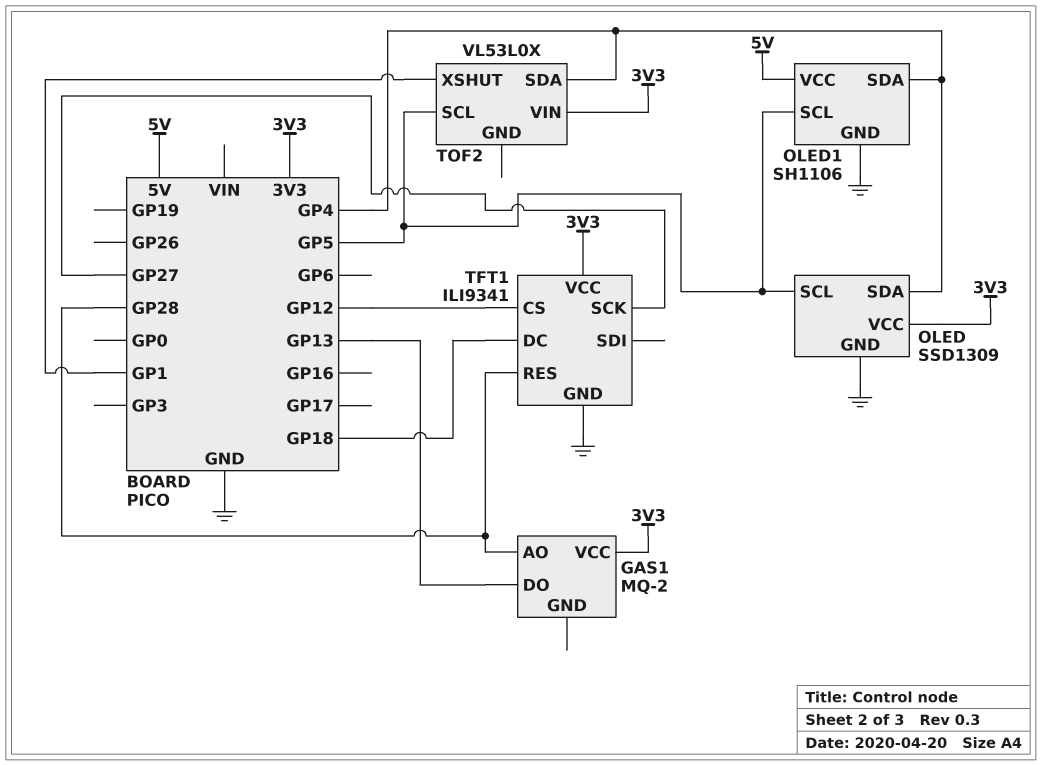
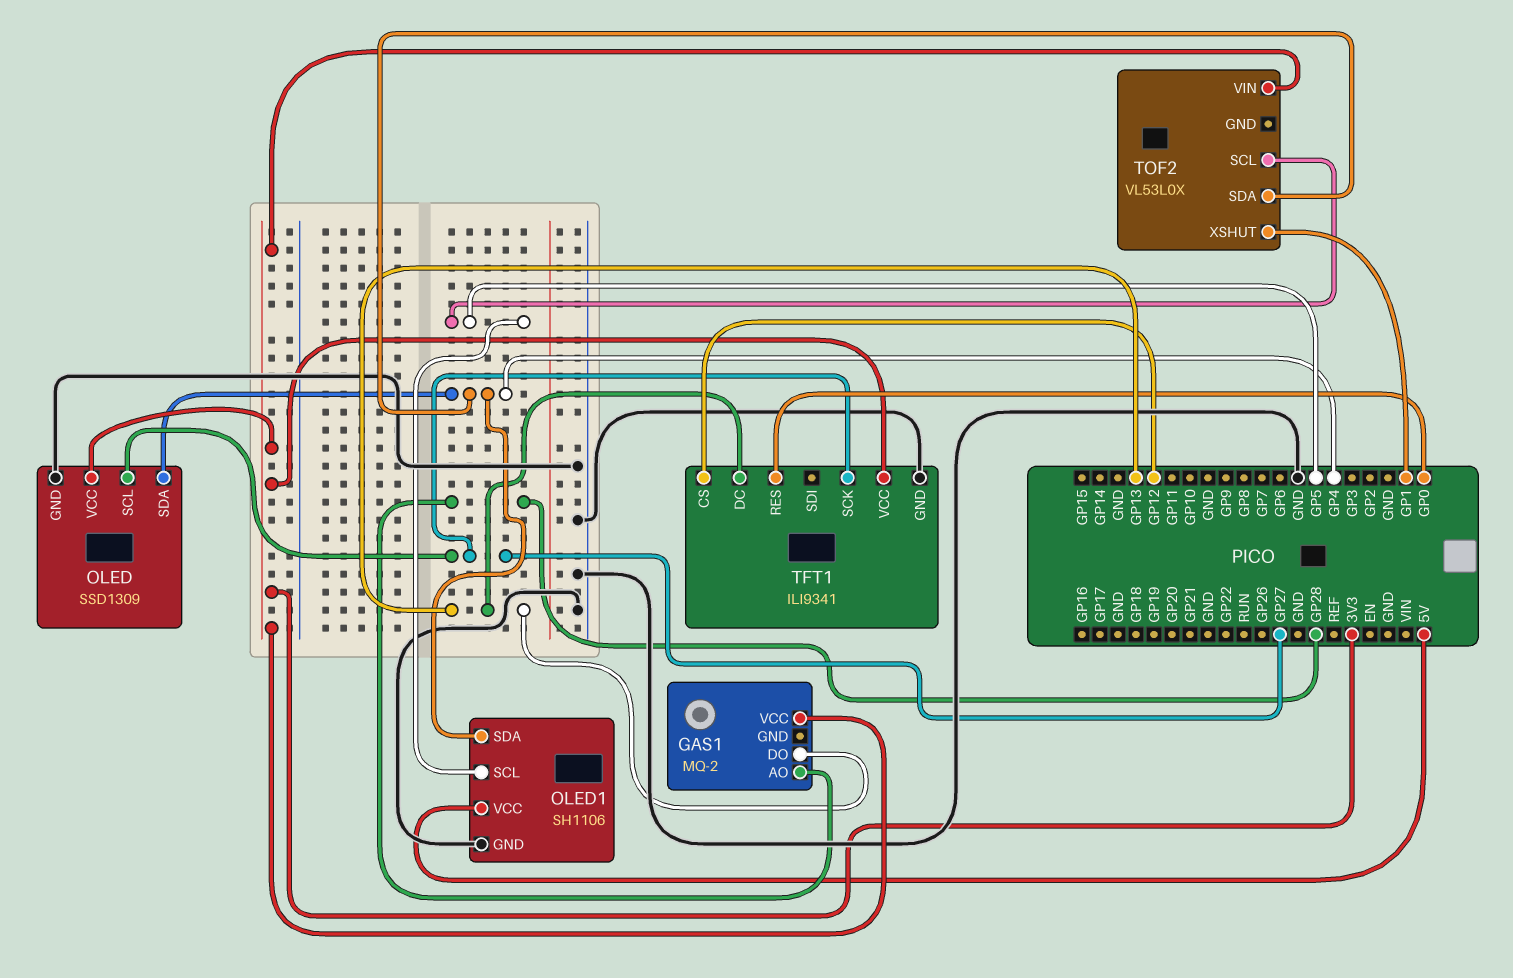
OLED pin SCL: GP5 -> GP27
TFT1 pin DC: GP18 -> GP13
TFT1 pin RES: GP28 -> GP0

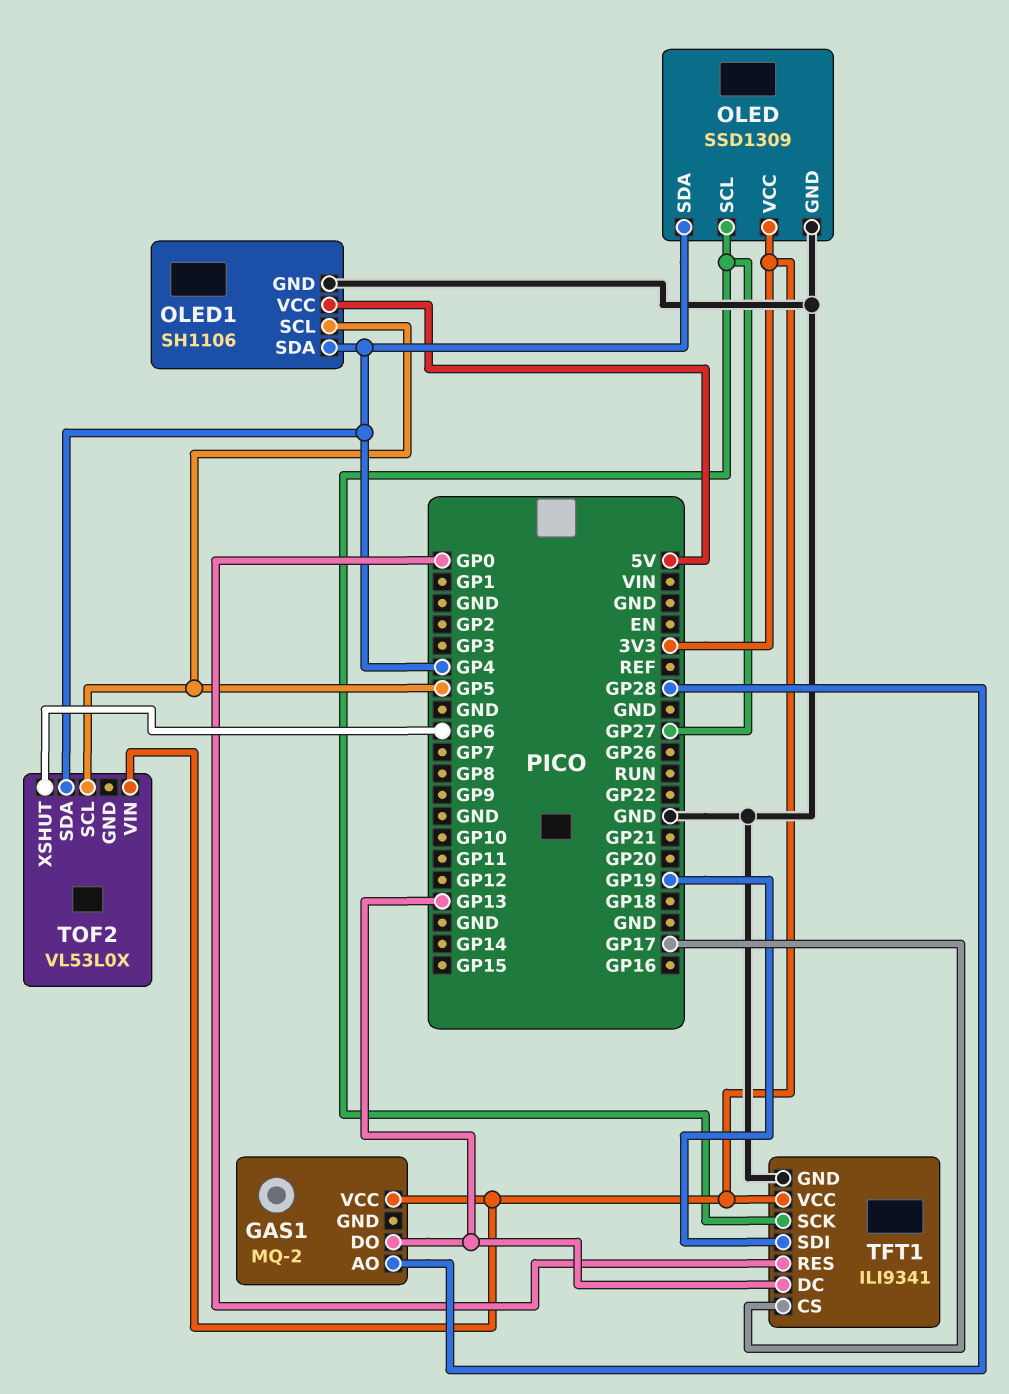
TFT1 pin CS: GP12 -> GP17
TFT1 pin SDI: none -> GP19
TOF2 pin XSHUT: GP1 -> GP6

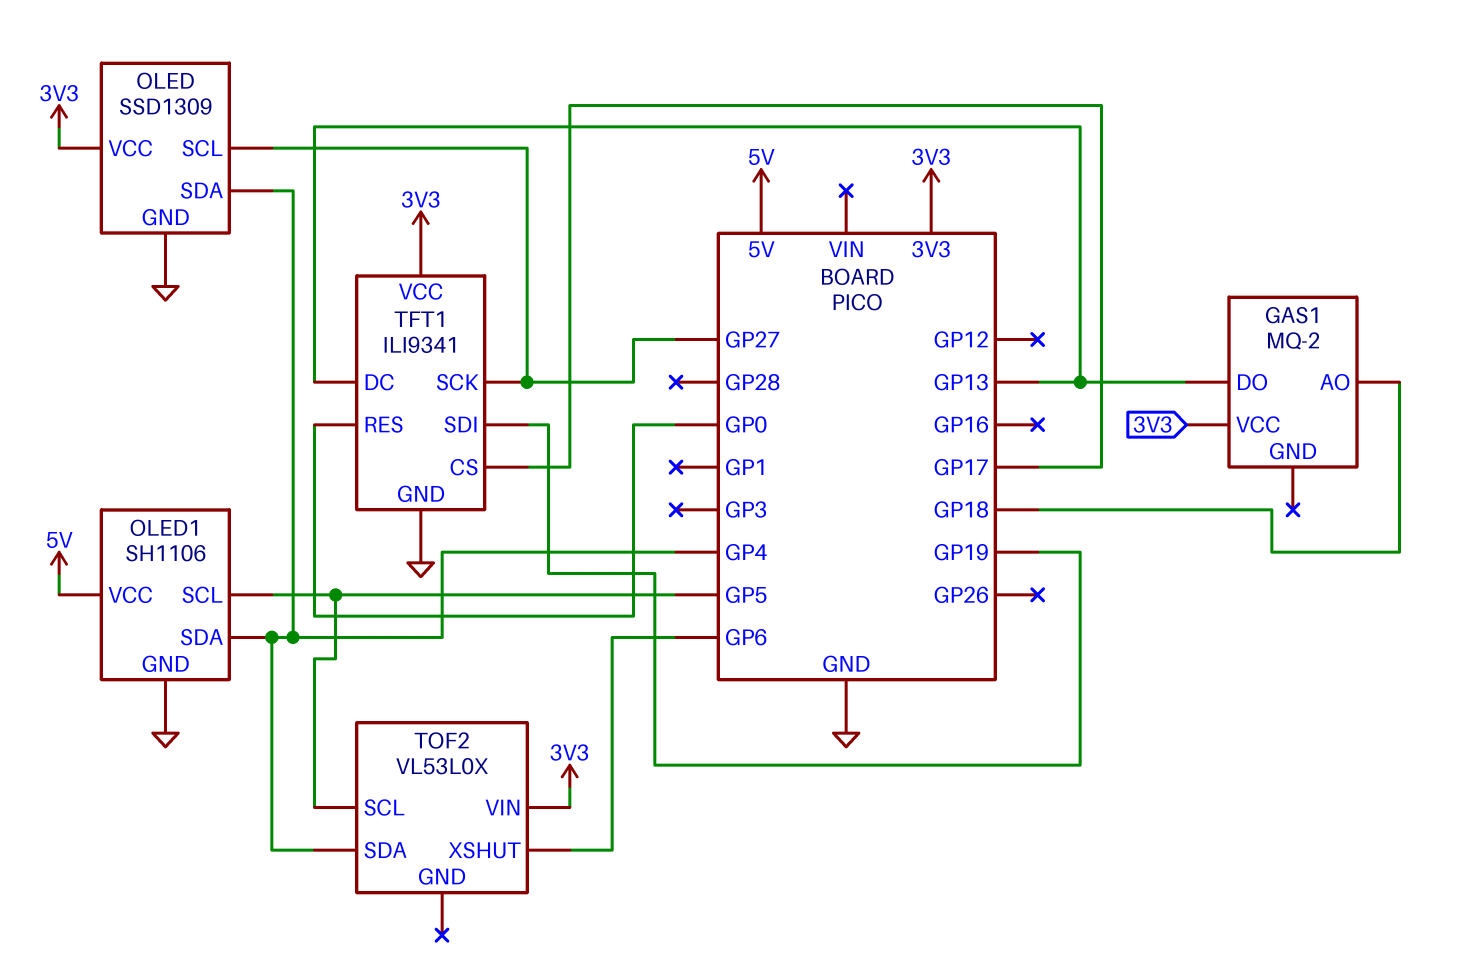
GAS1 pin AO: GP28 -> GP18

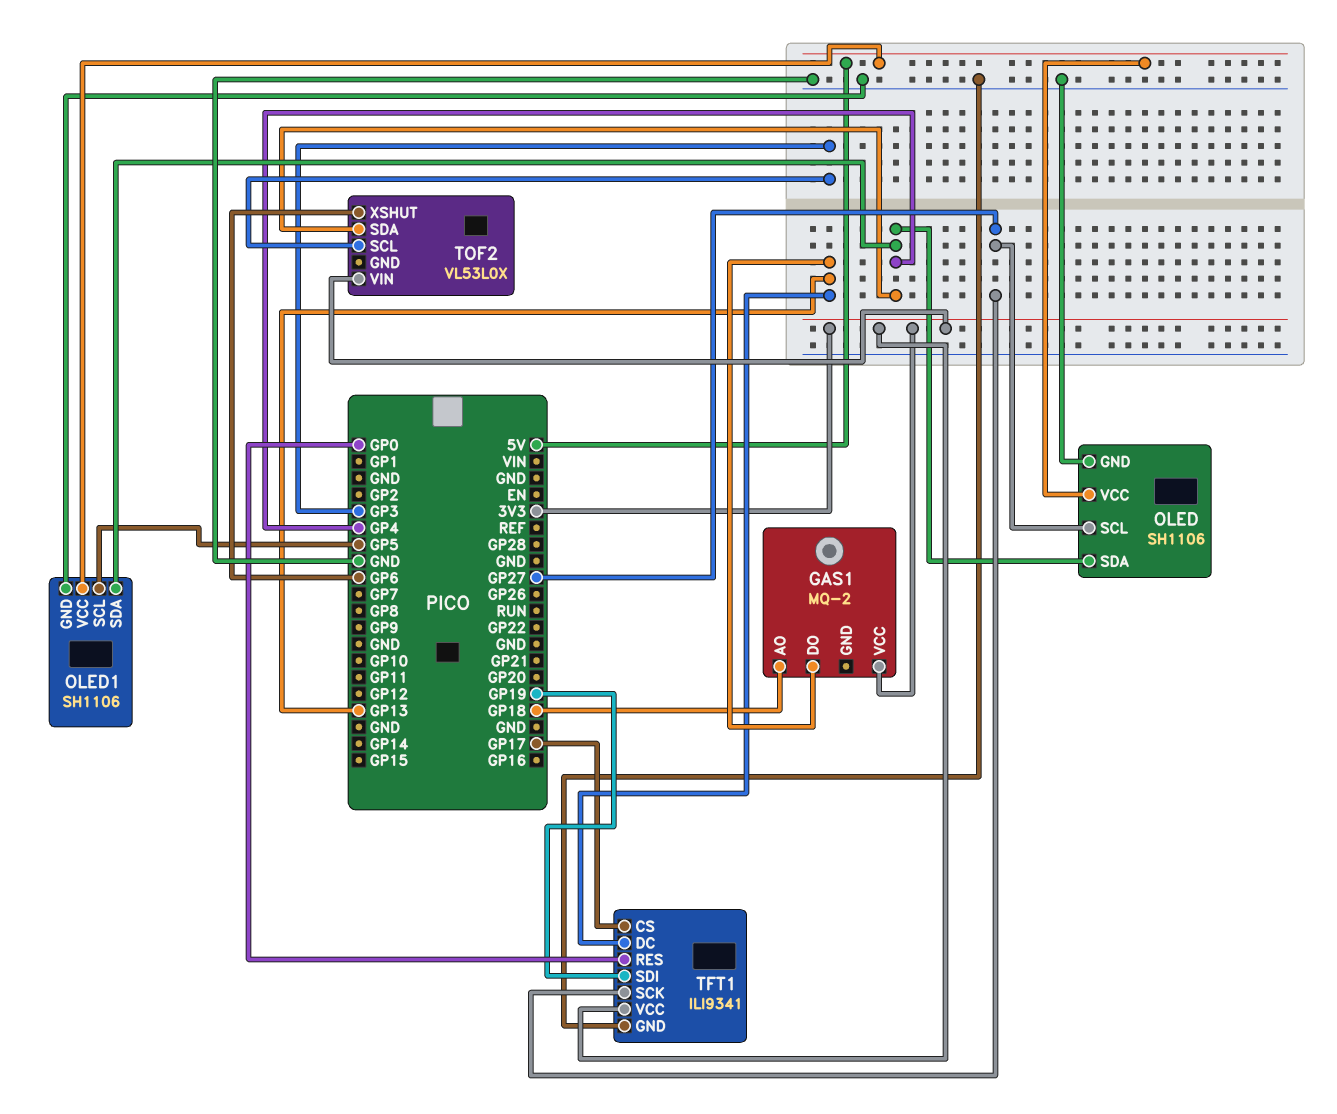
OLED: SSD1309 -> SH1106
OLED pin VCC: 3V3 -> 5V
TOF2 pin SCL: GP5 -> GP3

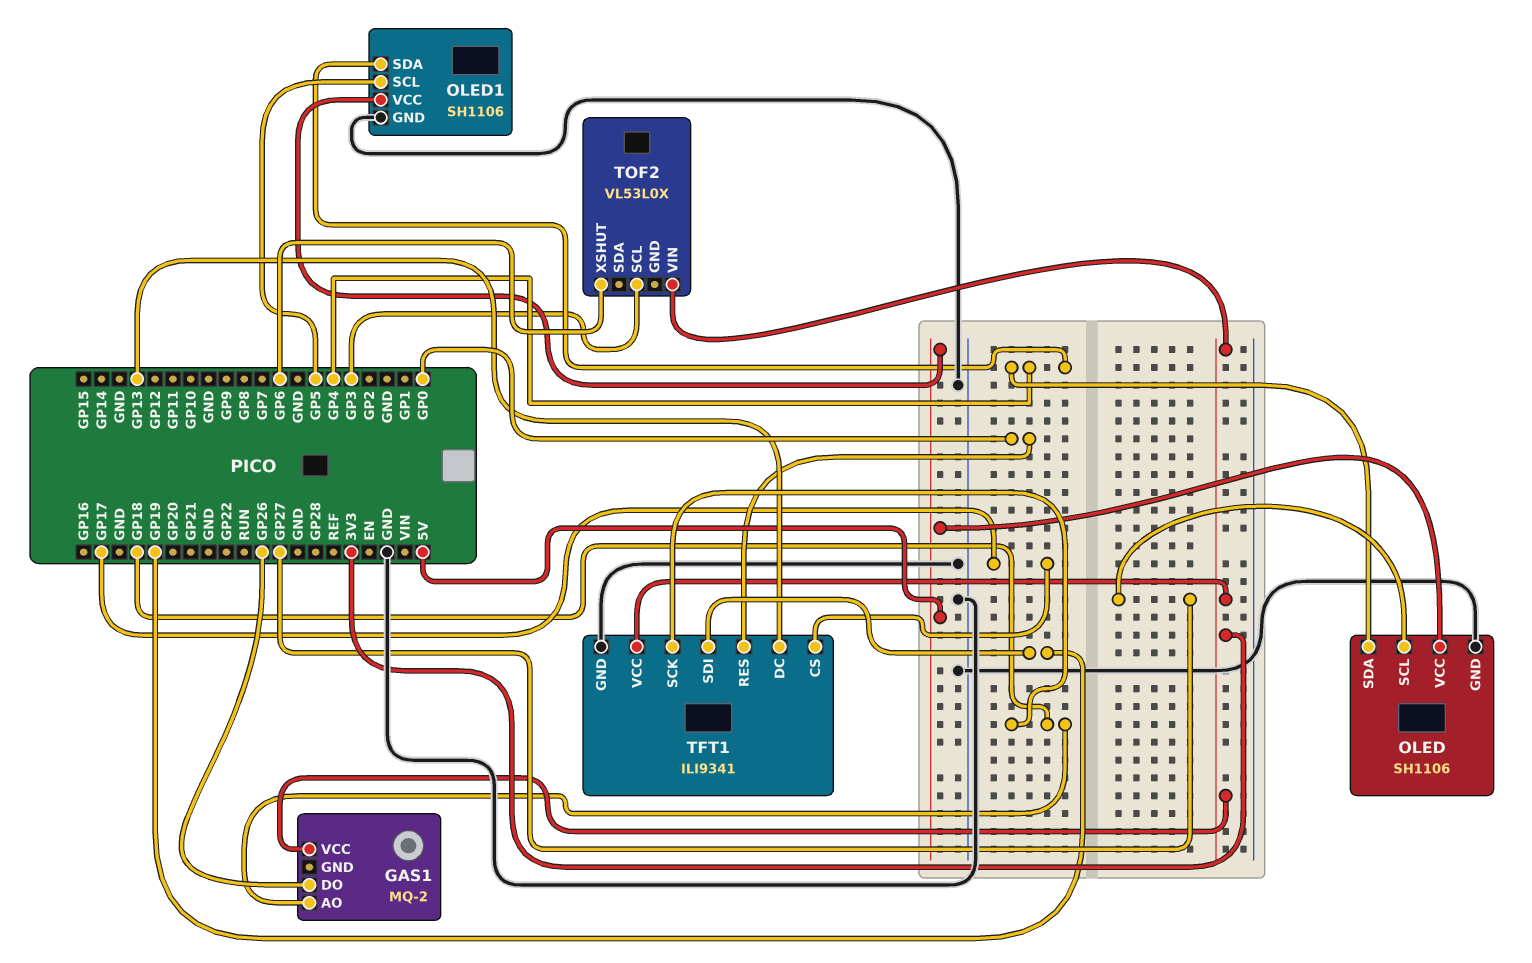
GAS1 pin DO: GP13 -> GP26
TFT1 pin SCK: GP27 -> GP18
TOF2 pin SDA: GP4 -> none

